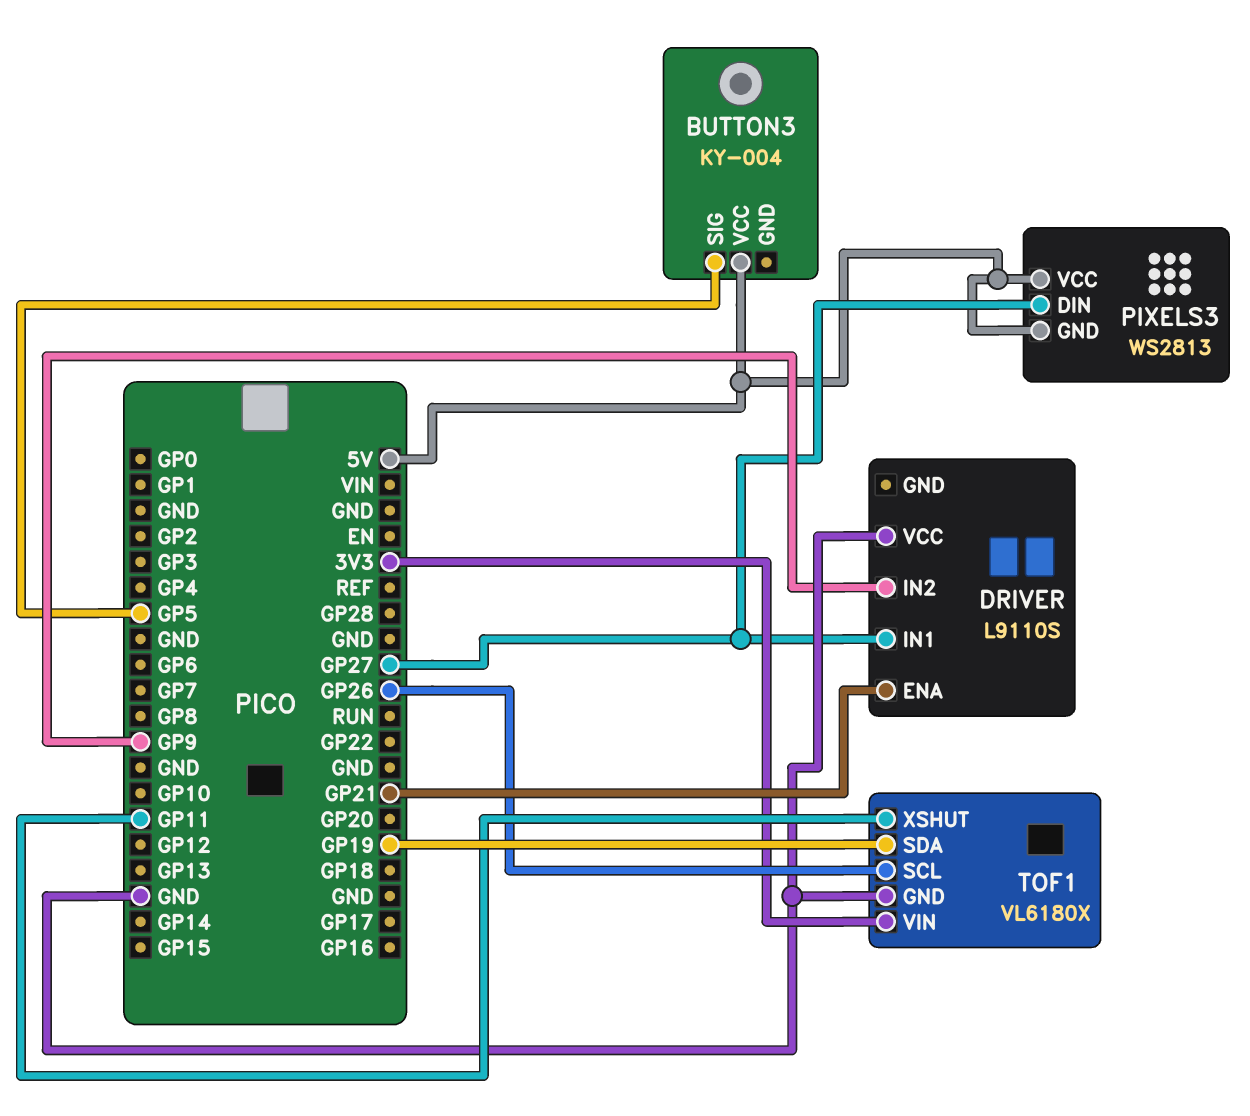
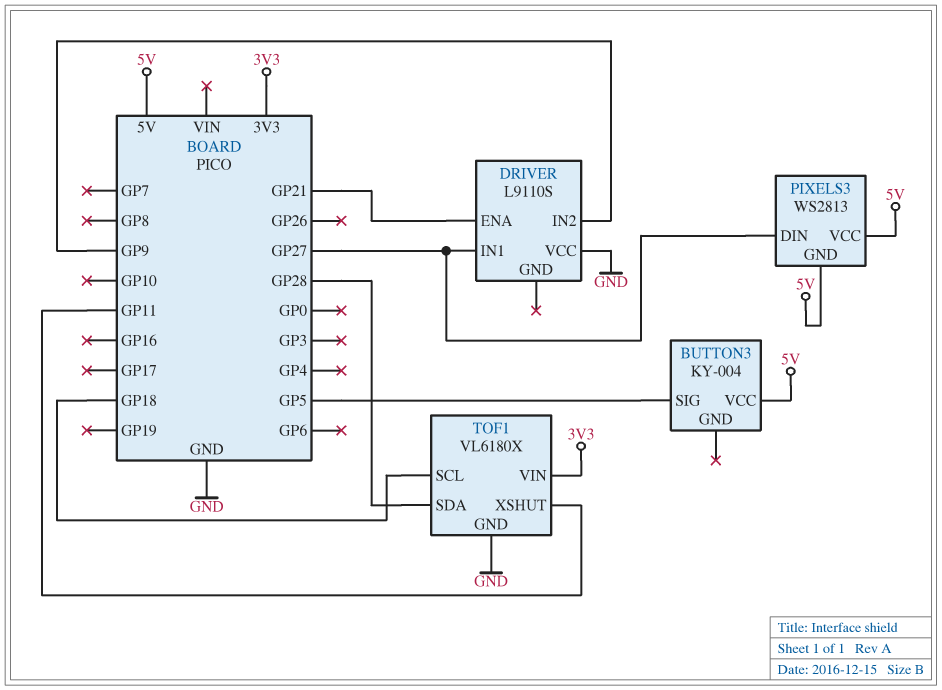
TOF1 pin SCL: GP26 -> GP18
TOF1 pin SDA: GP19 -> GP28

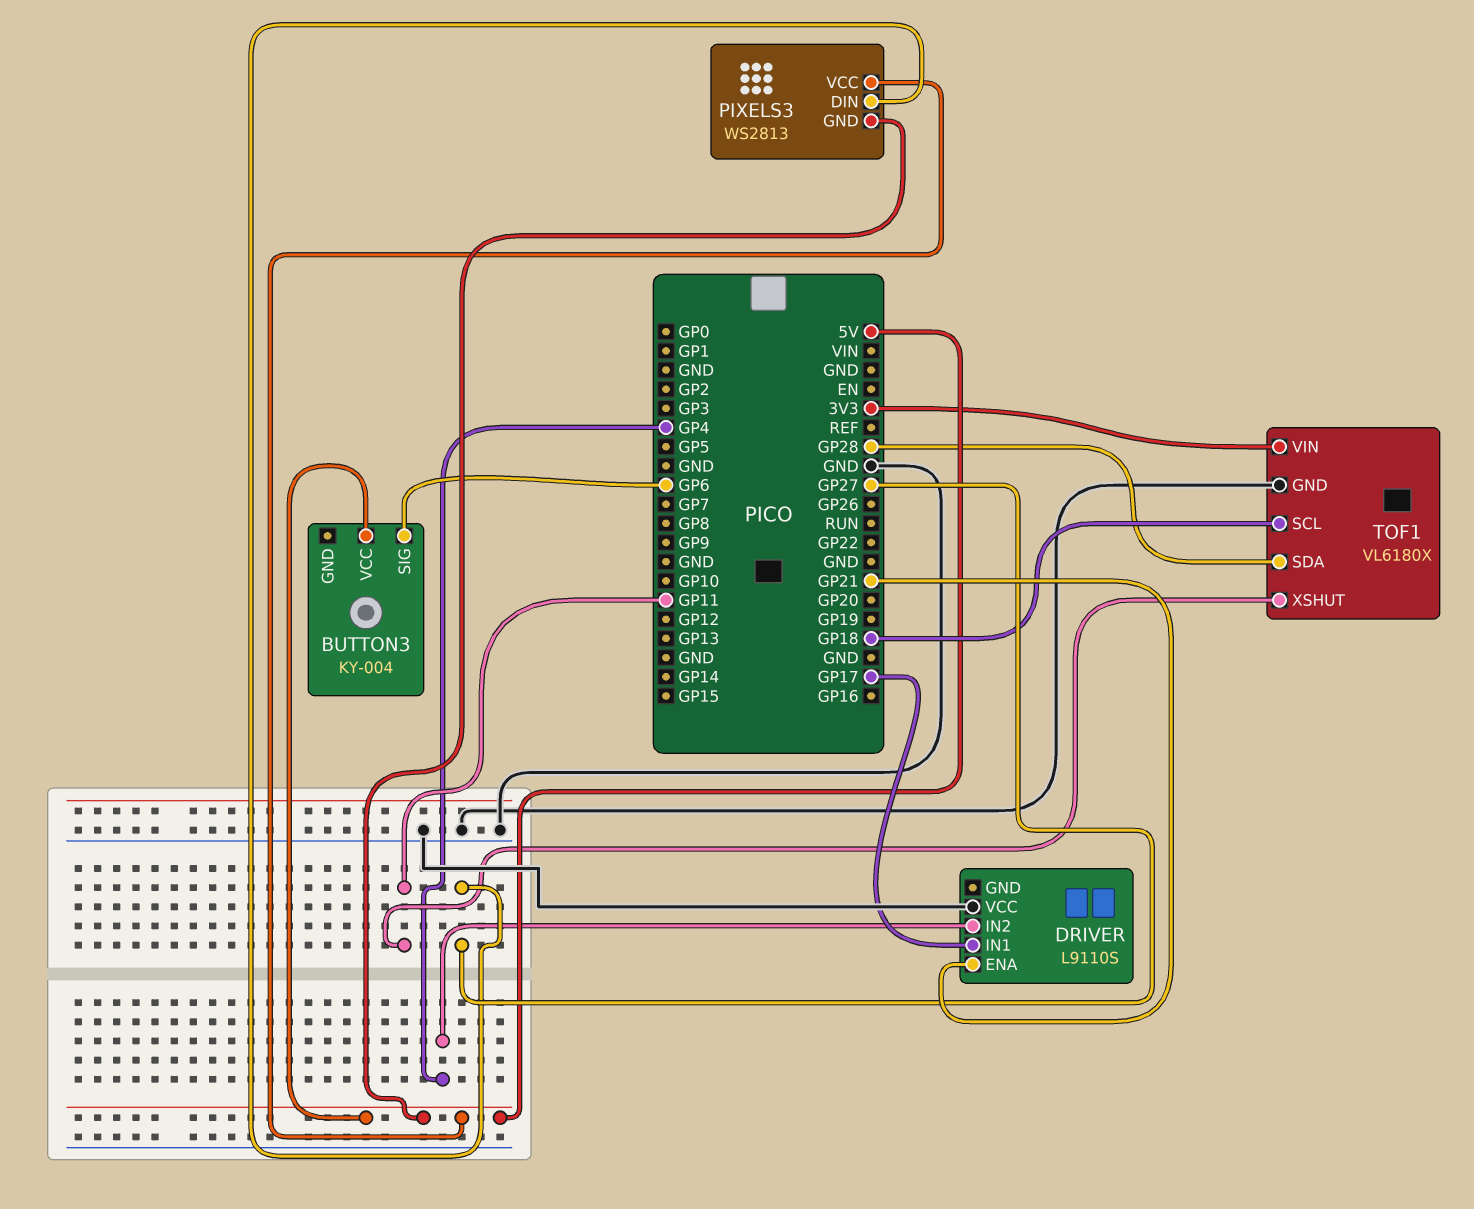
BUTTON3 pin SIG: GP5 -> GP6
DRIVER pin IN1: GP27 -> GP17
DRIVER pin IN2: GP9 -> GP4

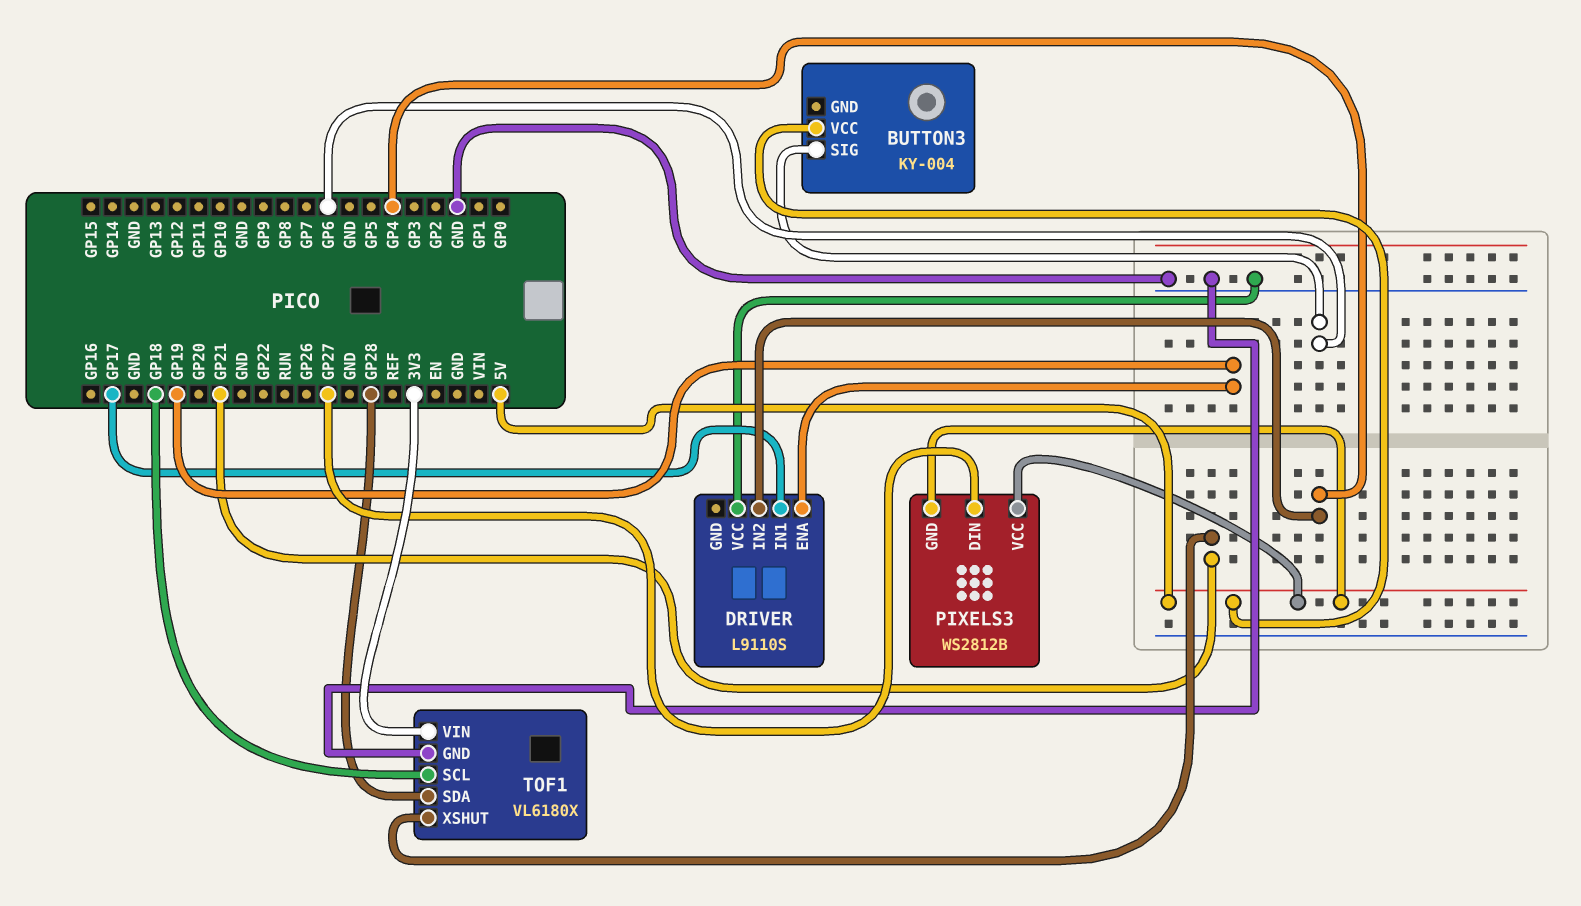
DRIVER pin ENA: GP21 -> GP19
PIXELS3: WS2813 -> WS2812B
TOF1 pin XSHUT: GP11 -> GP21

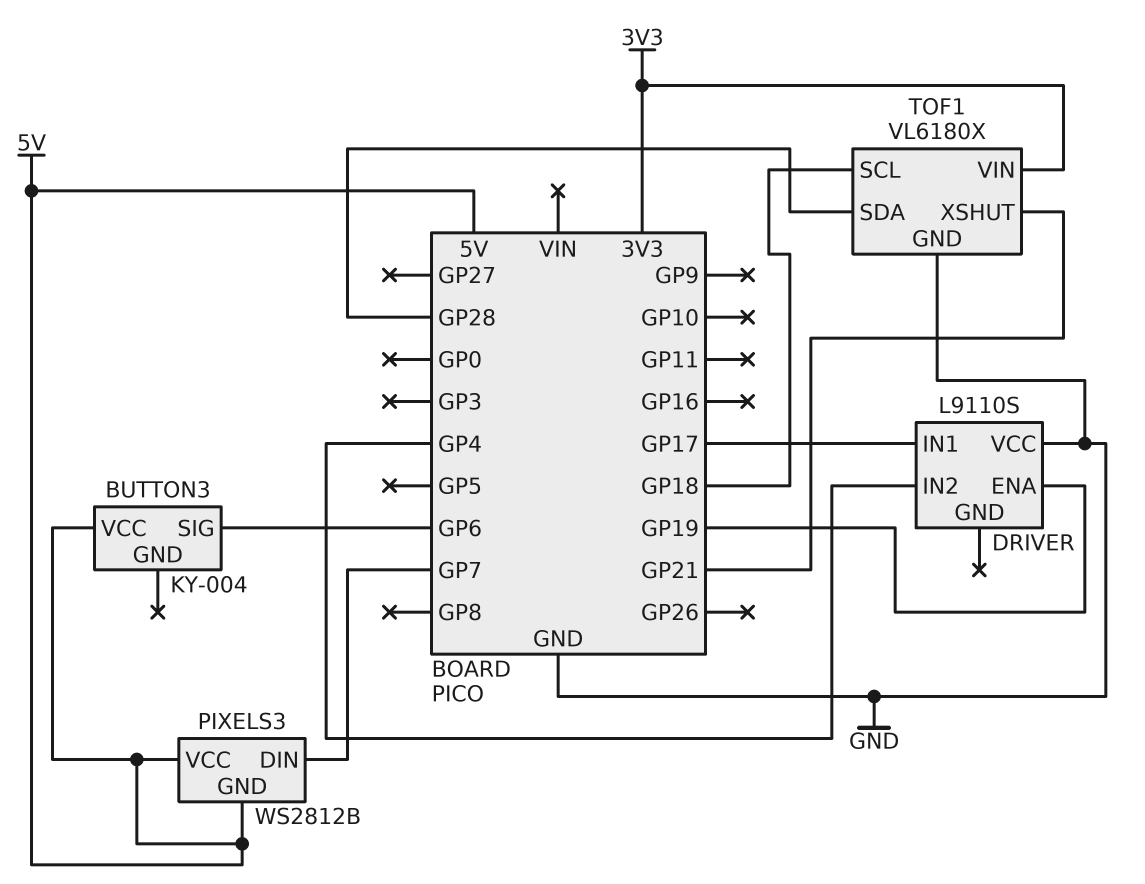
PIXELS3 pin DIN: GP27 -> GP7

